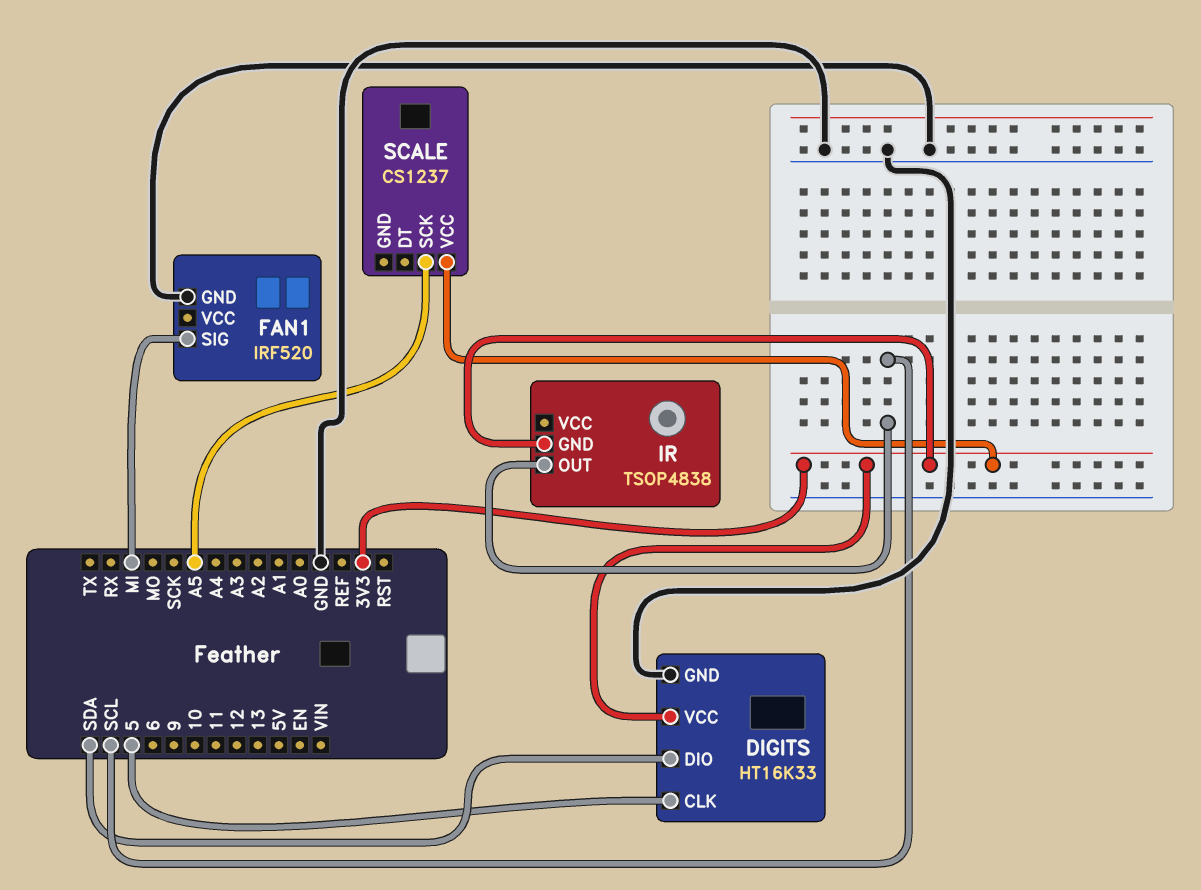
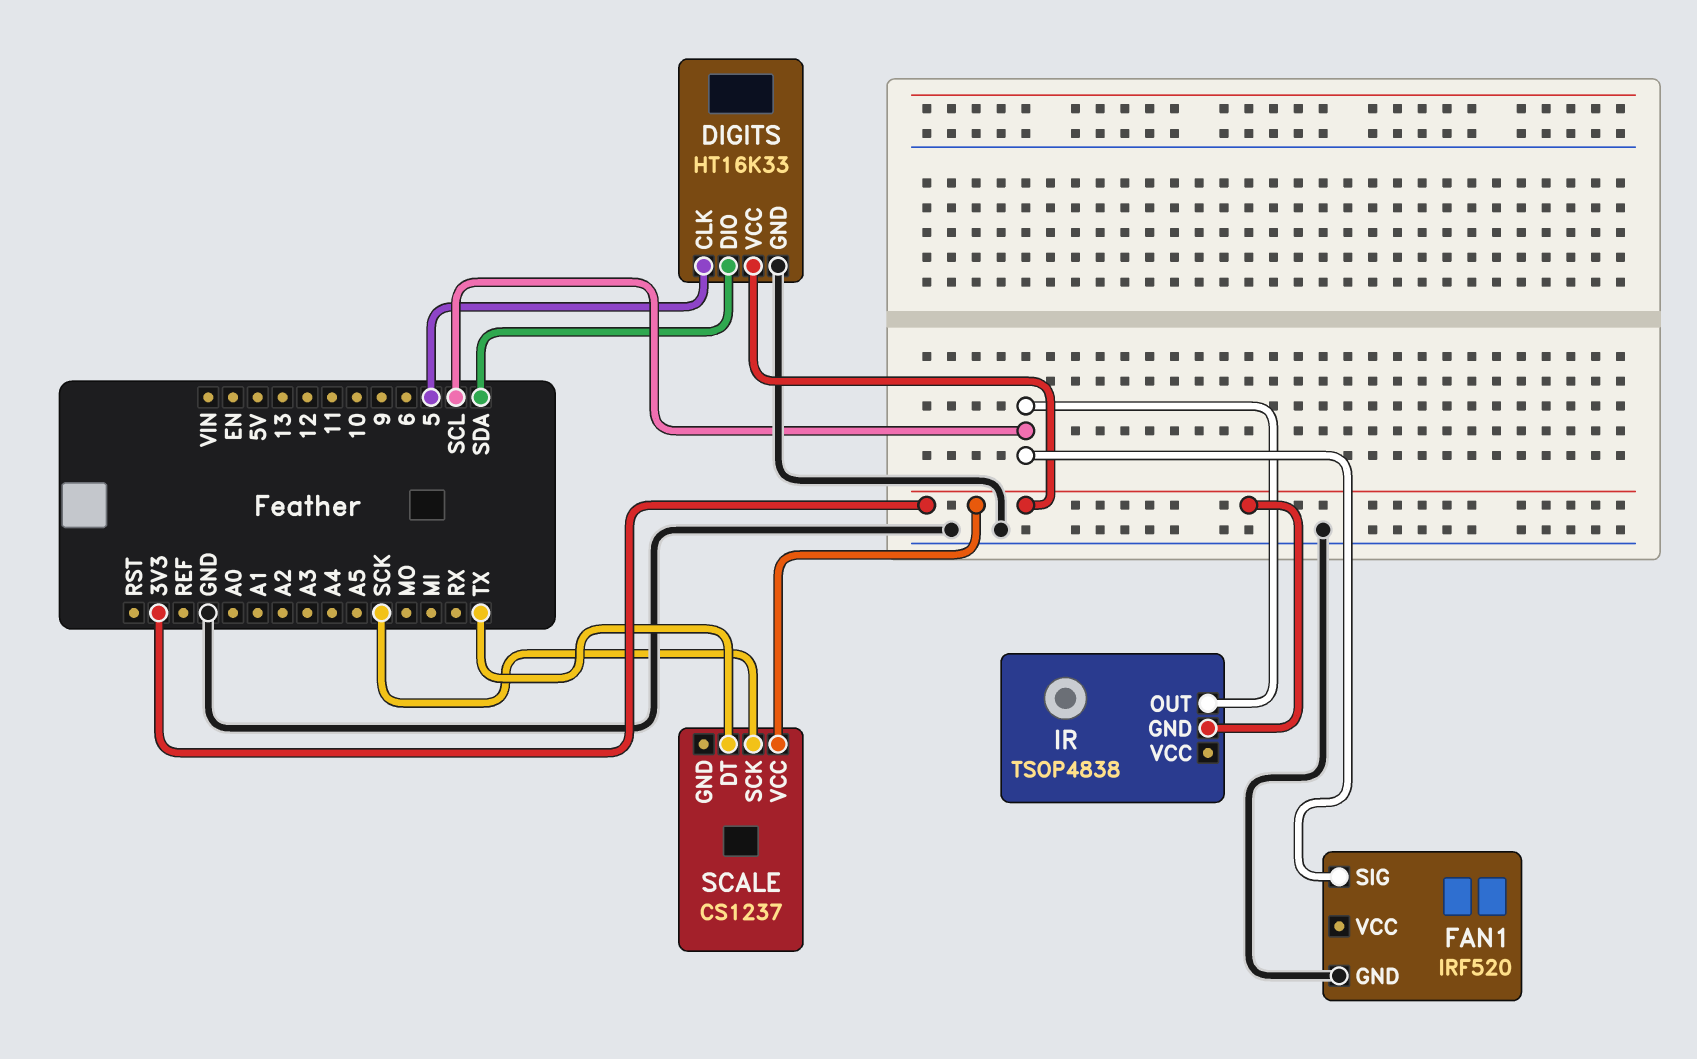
FAN1 pin SIG: MI -> SCL
SCALE pin DT: none -> TX
SCALE pin SCK: A5 -> SCK

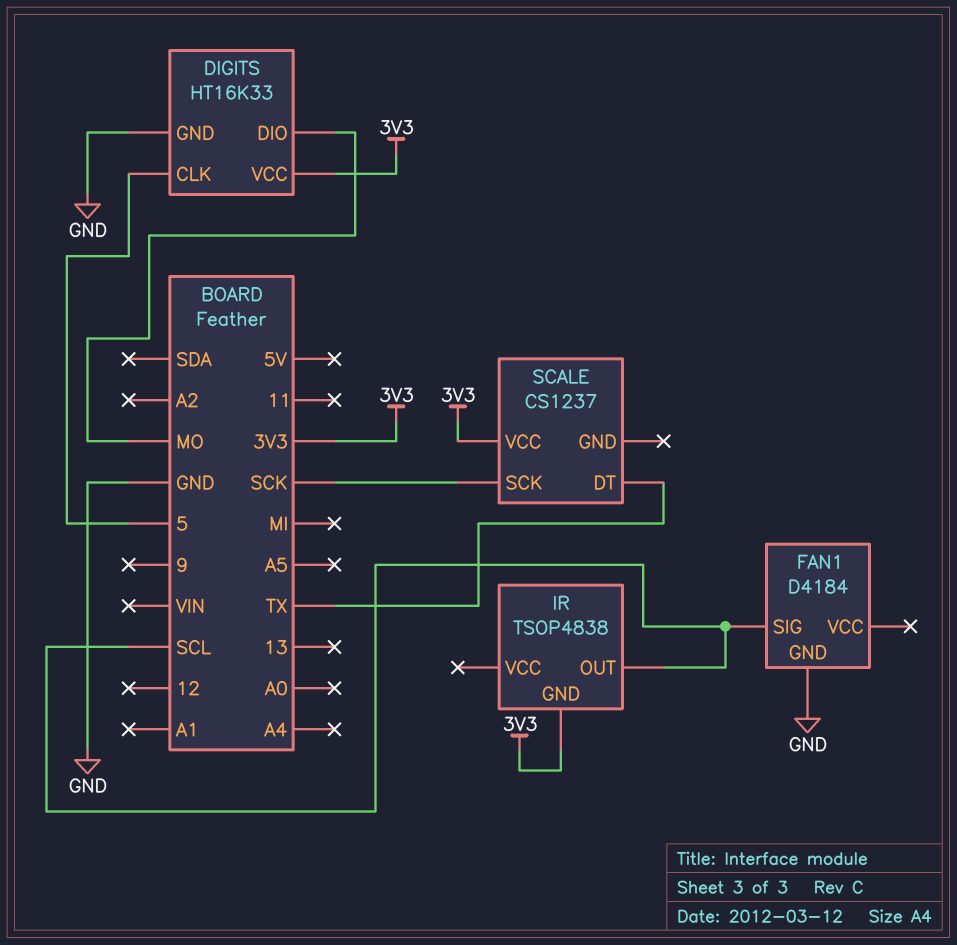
DIGITS pin DIO: SDA -> MO
FAN1: IRF520 -> D4184

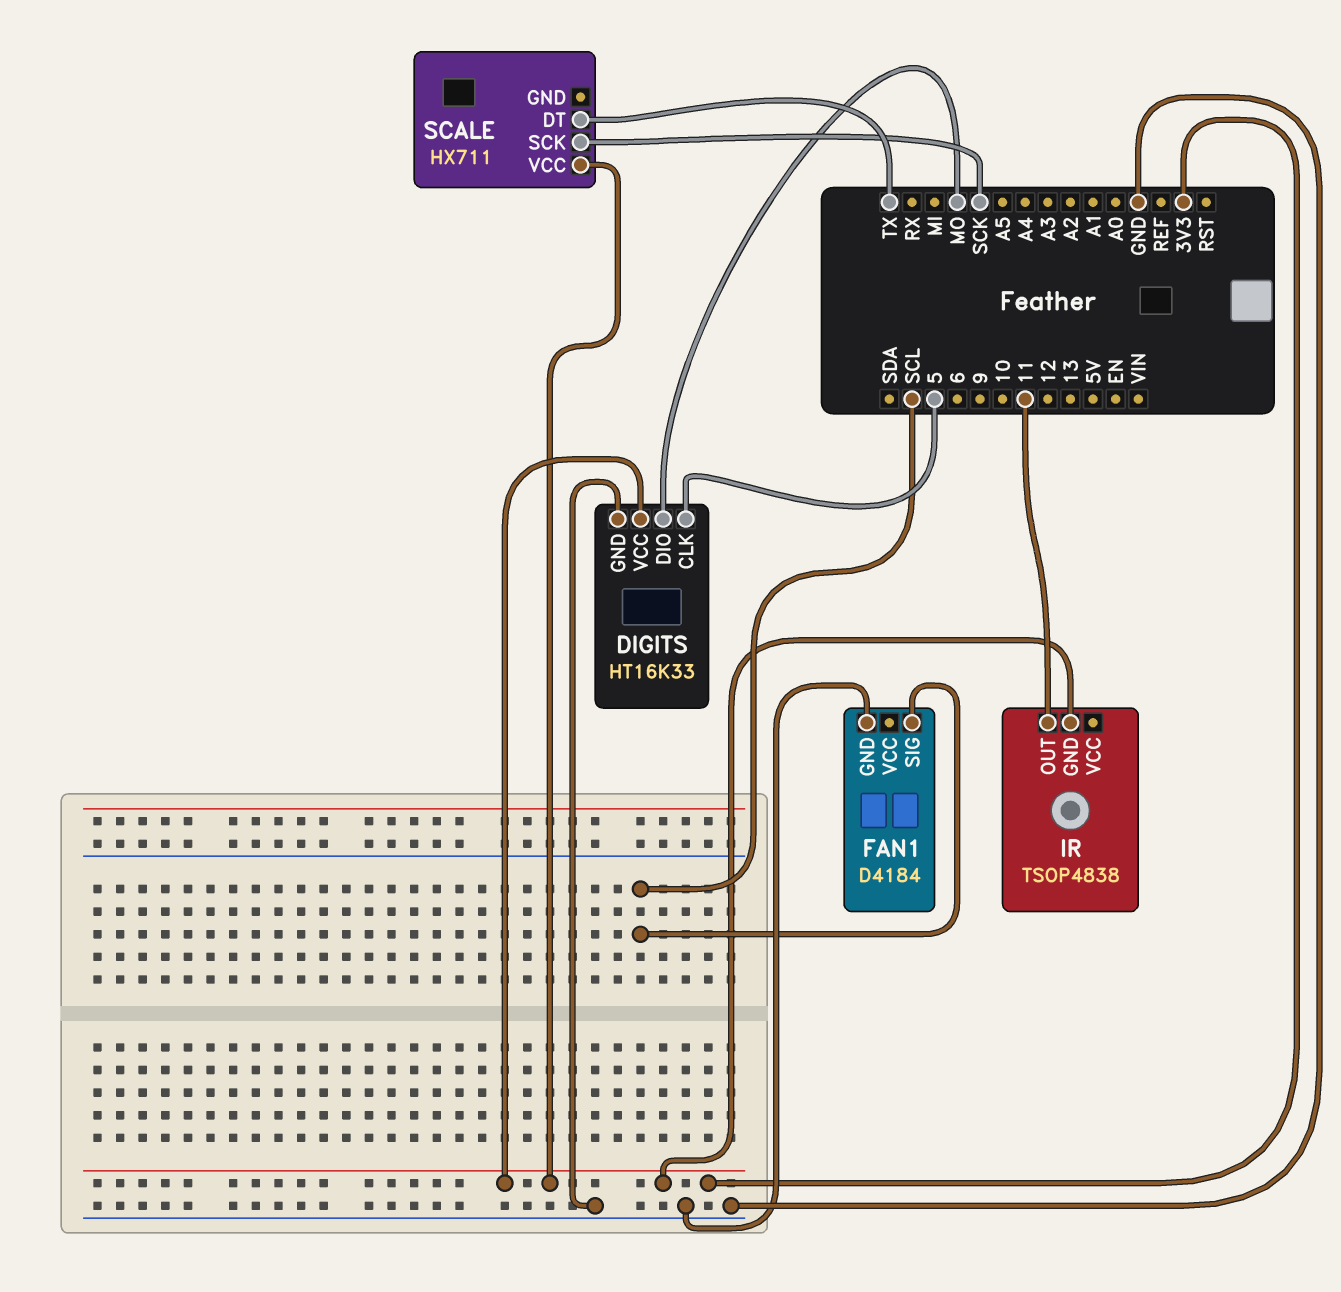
IR pin OUT: SCL -> 11
SCALE: CS1237 -> HX711

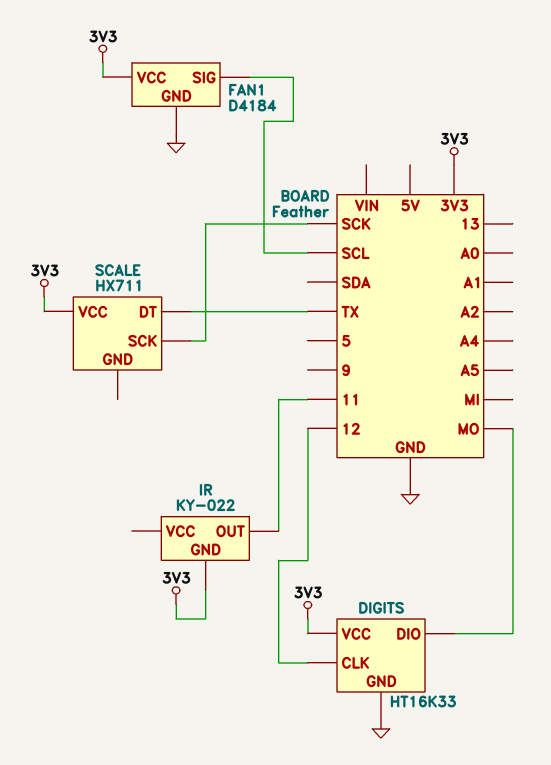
DIGITS pin CLK: 5 -> 12
FAN1 pin VCC: none -> 3V3
IR: TSOP4838 -> KY-022

